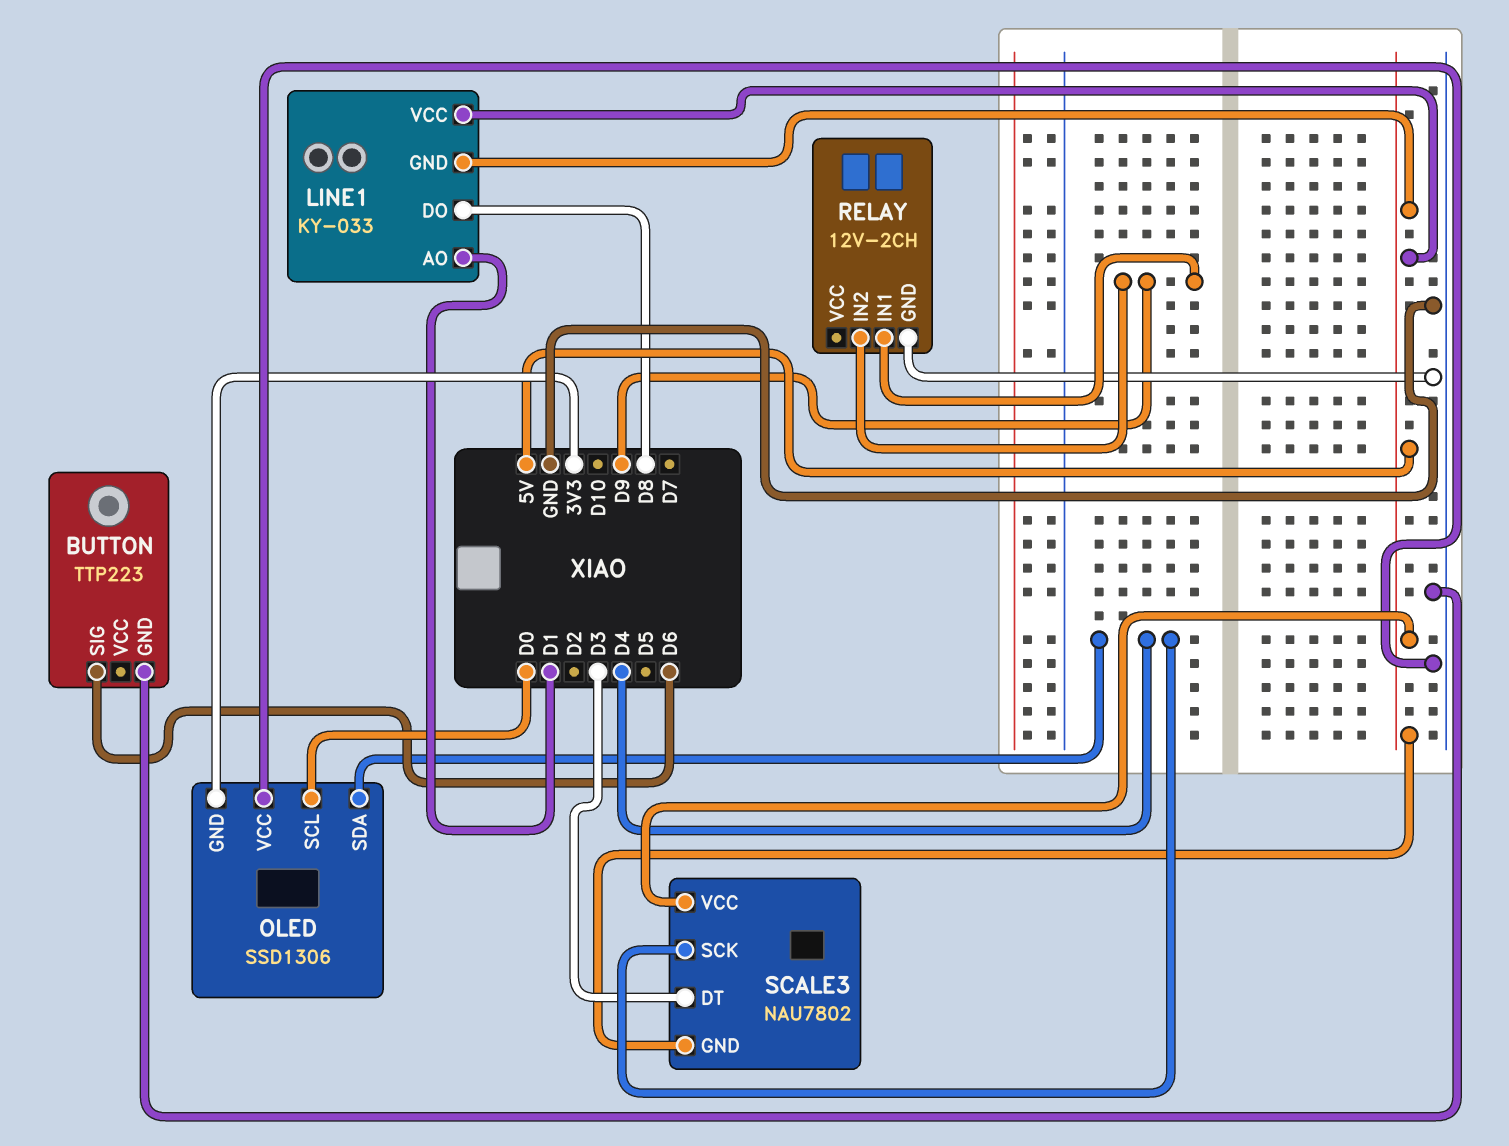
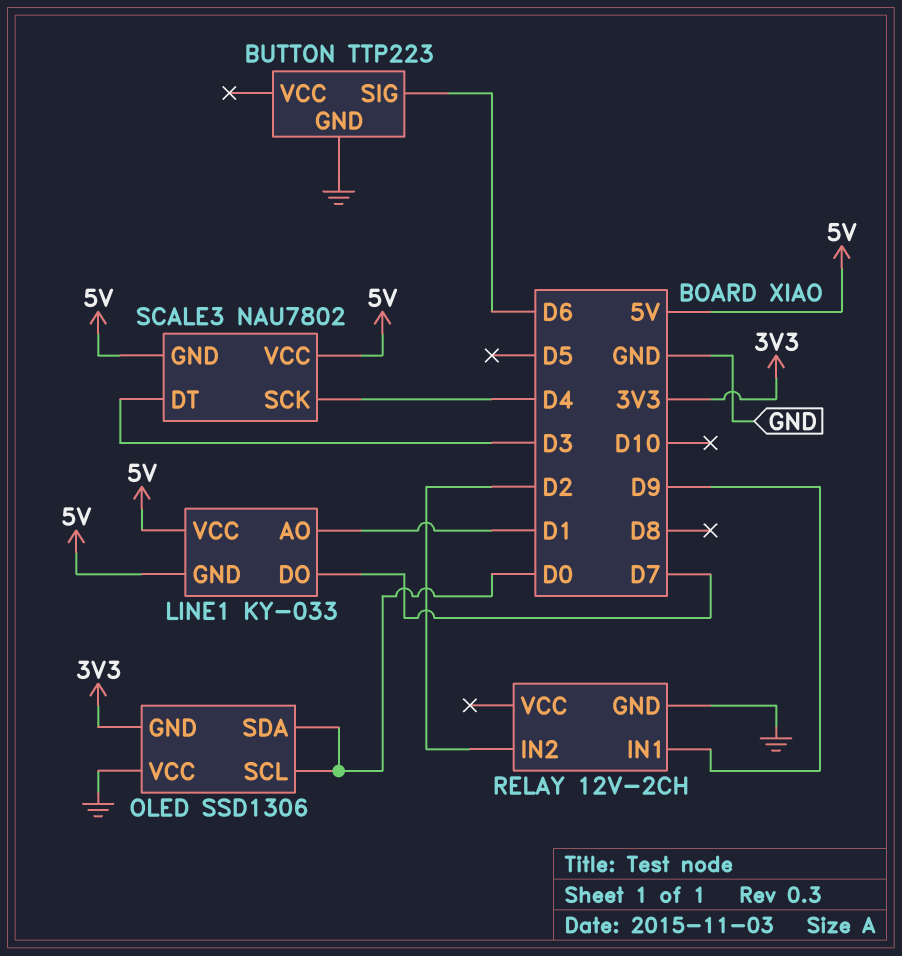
LINE1 pin DO: D8 -> D7
OLED pin SDA: D4 -> D0
RELAY pin IN2: D9 -> D2

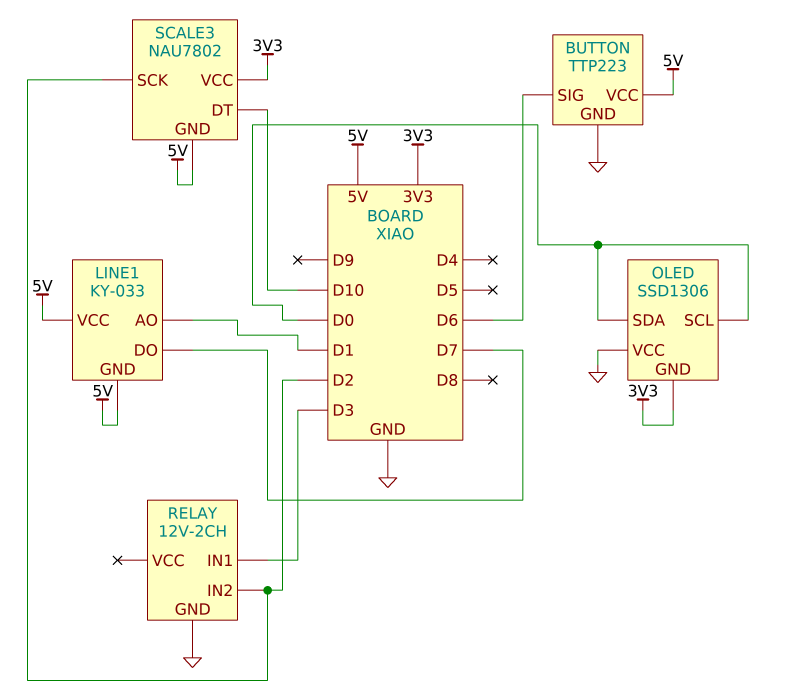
BUTTON pin VCC: none -> 5V
RELAY pin IN1: D9 -> D3
SCALE3 pin DT: D3 -> D10
SCALE3 pin SCK: D4 -> D2
SCALE3 pin VCC: 5V -> 3V3

